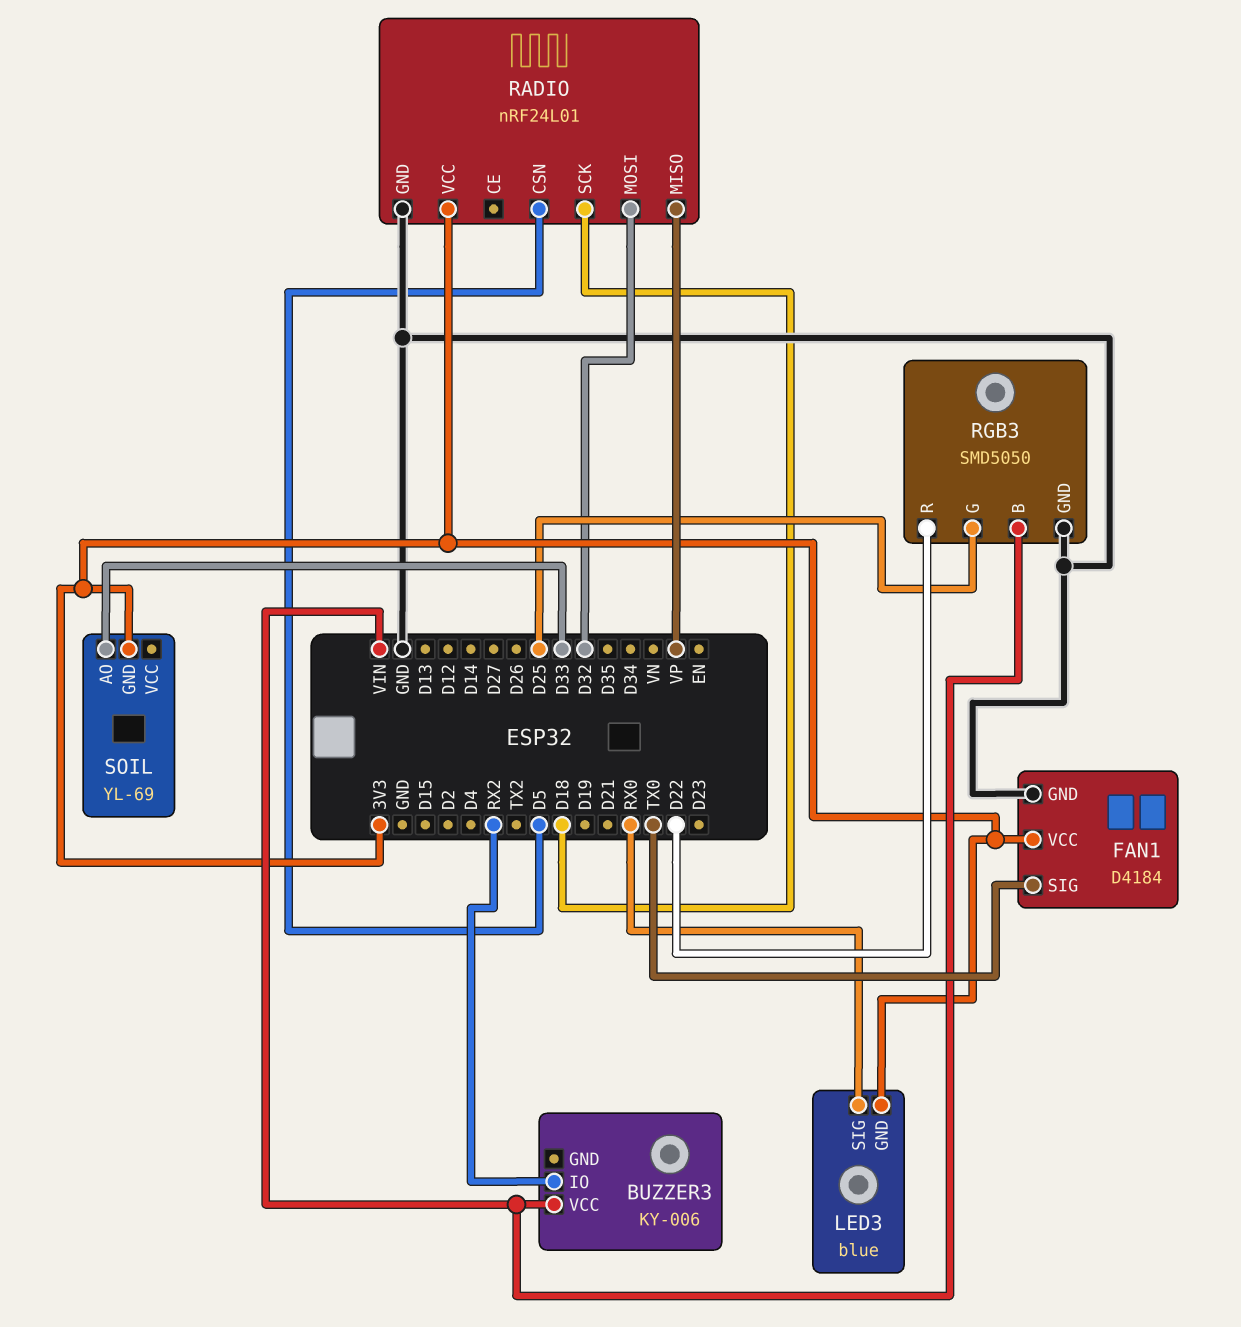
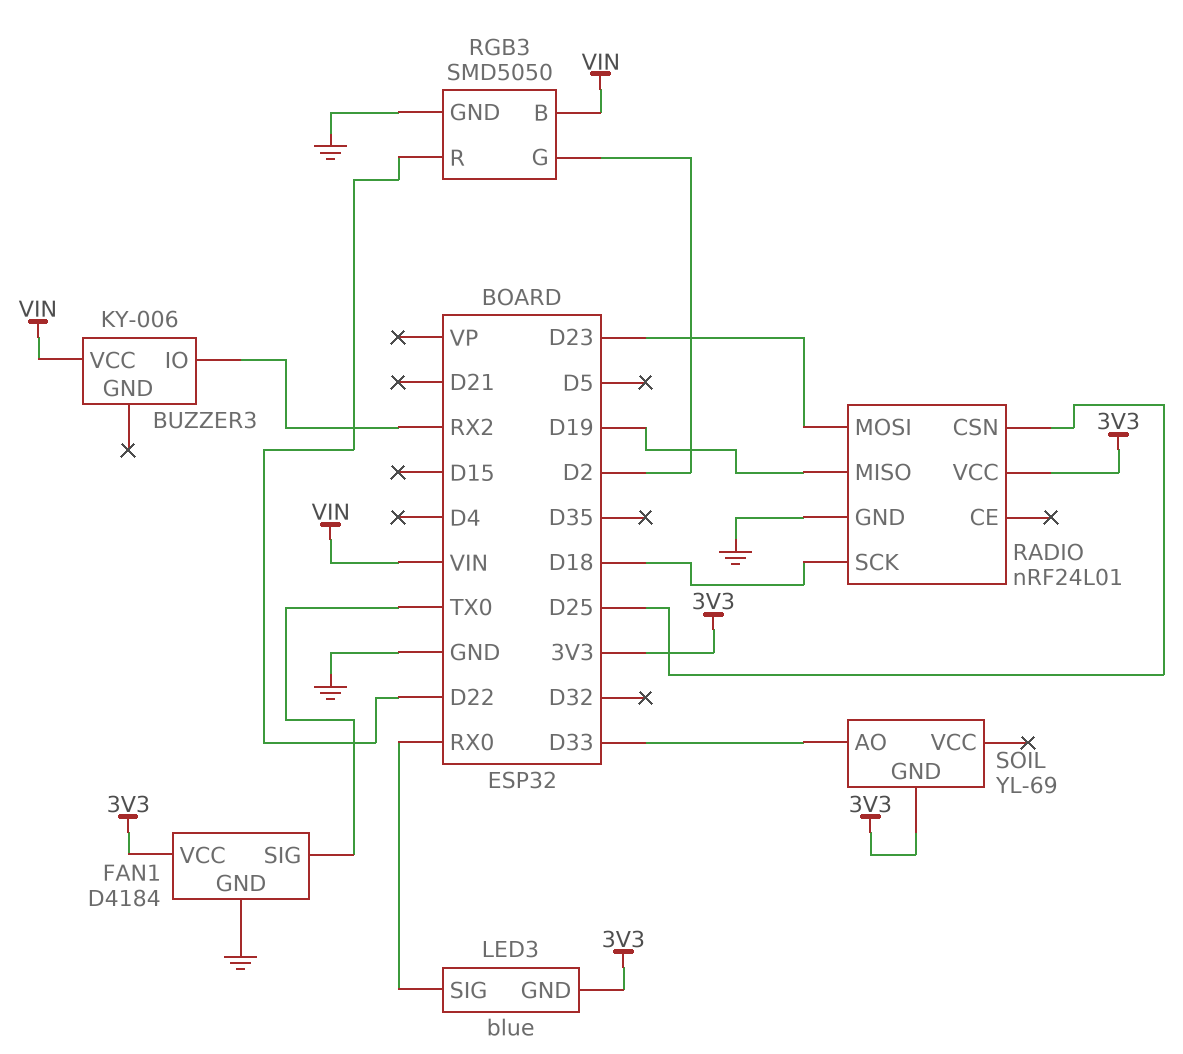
RADIO pin CSN: D5 -> D25
RADIO pin MISO: VP -> D19
RADIO pin MOSI: D32 -> D23
RGB3 pin G: D25 -> D2

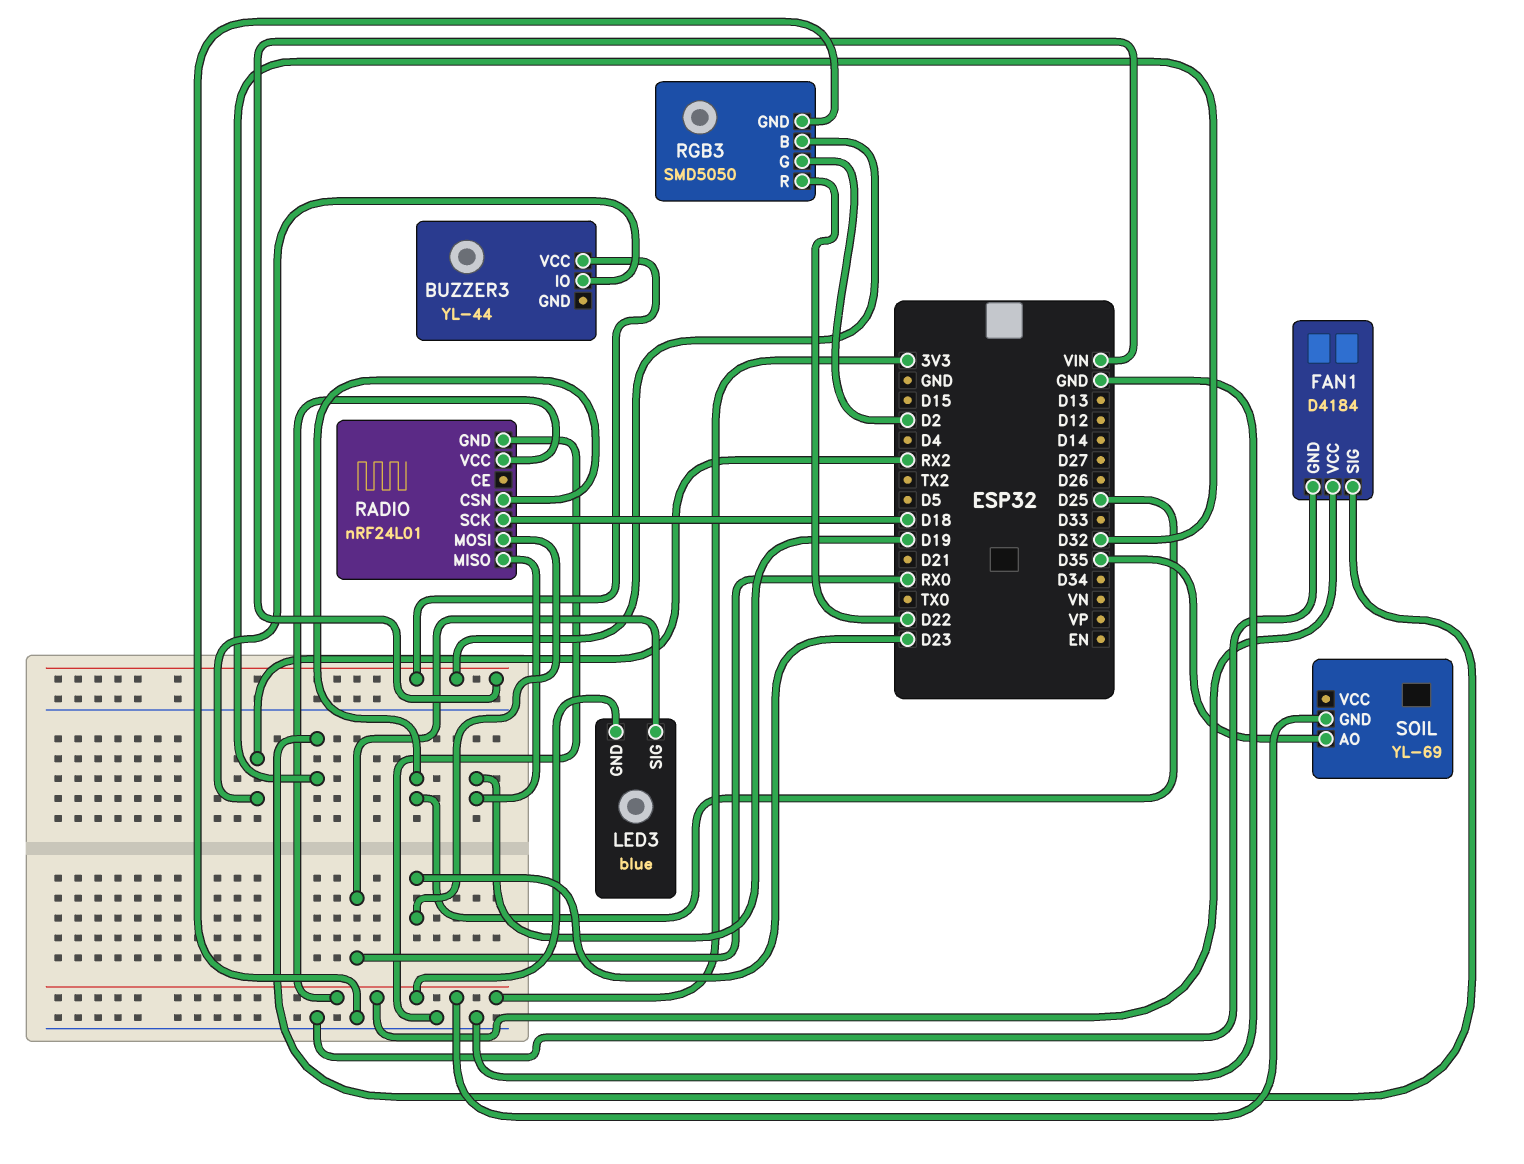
BUZZER3: KY-006 -> YL-44
FAN1 pin SIG: TX0 -> D32
SOIL pin AO: D33 -> D35

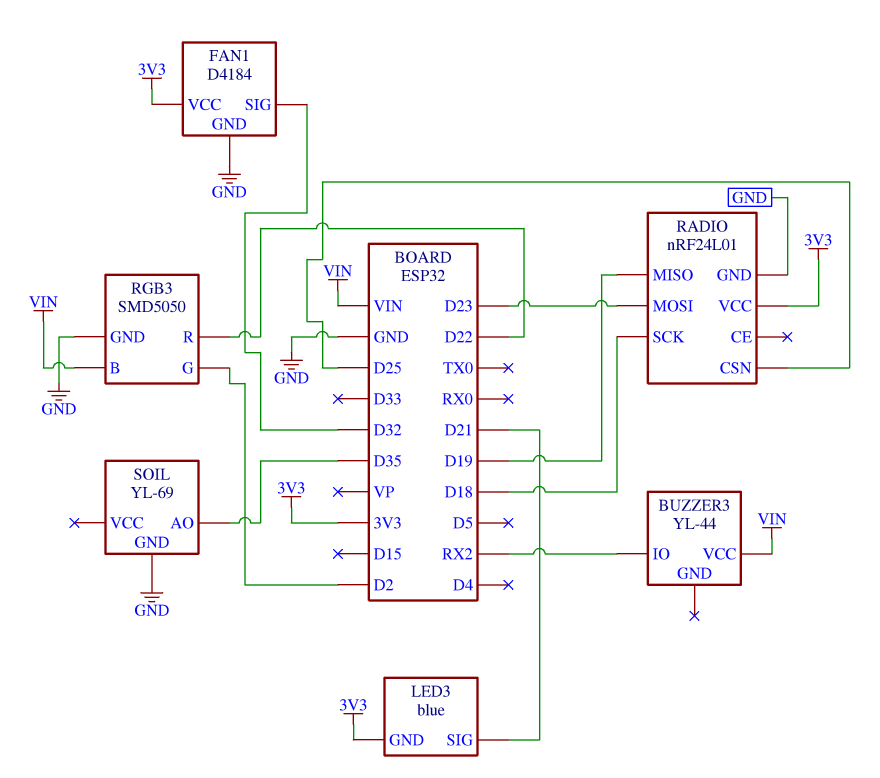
LED3 pin SIG: RX0 -> D21
SOIL pin GND: 3V3 -> GND

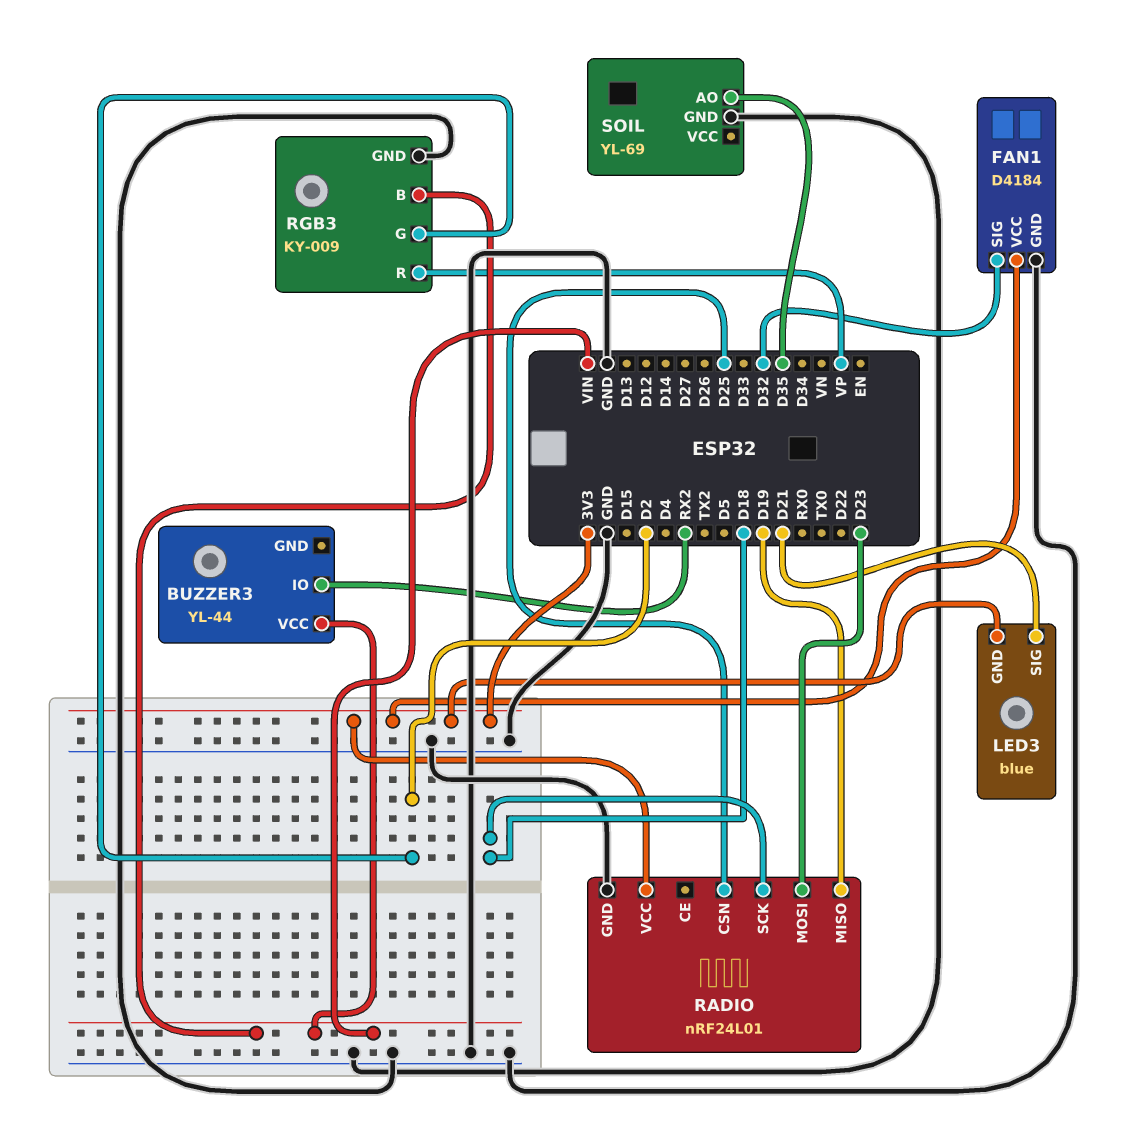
RGB3: SMD5050 -> KY-009
RGB3 pin R: D22 -> VP

